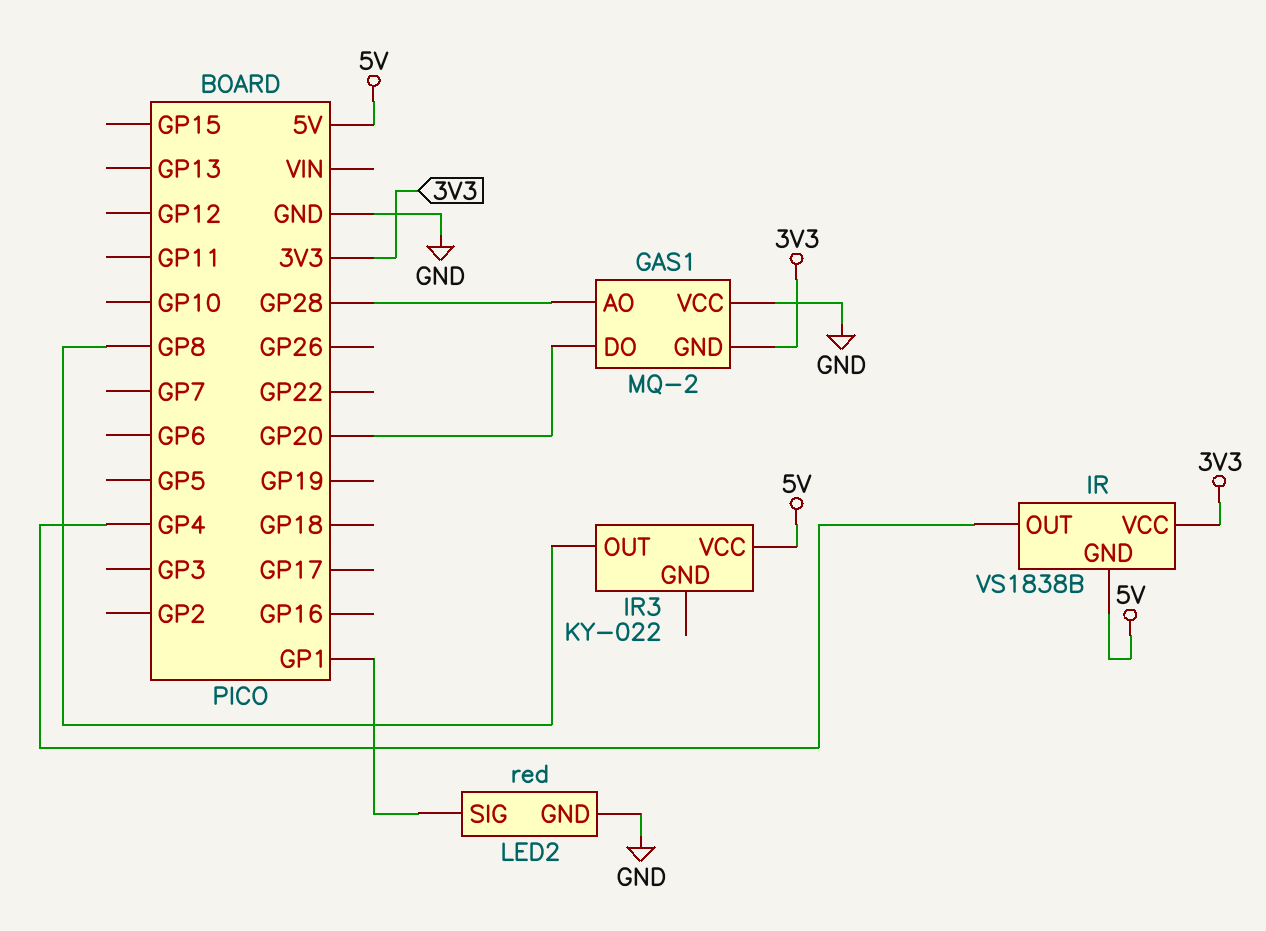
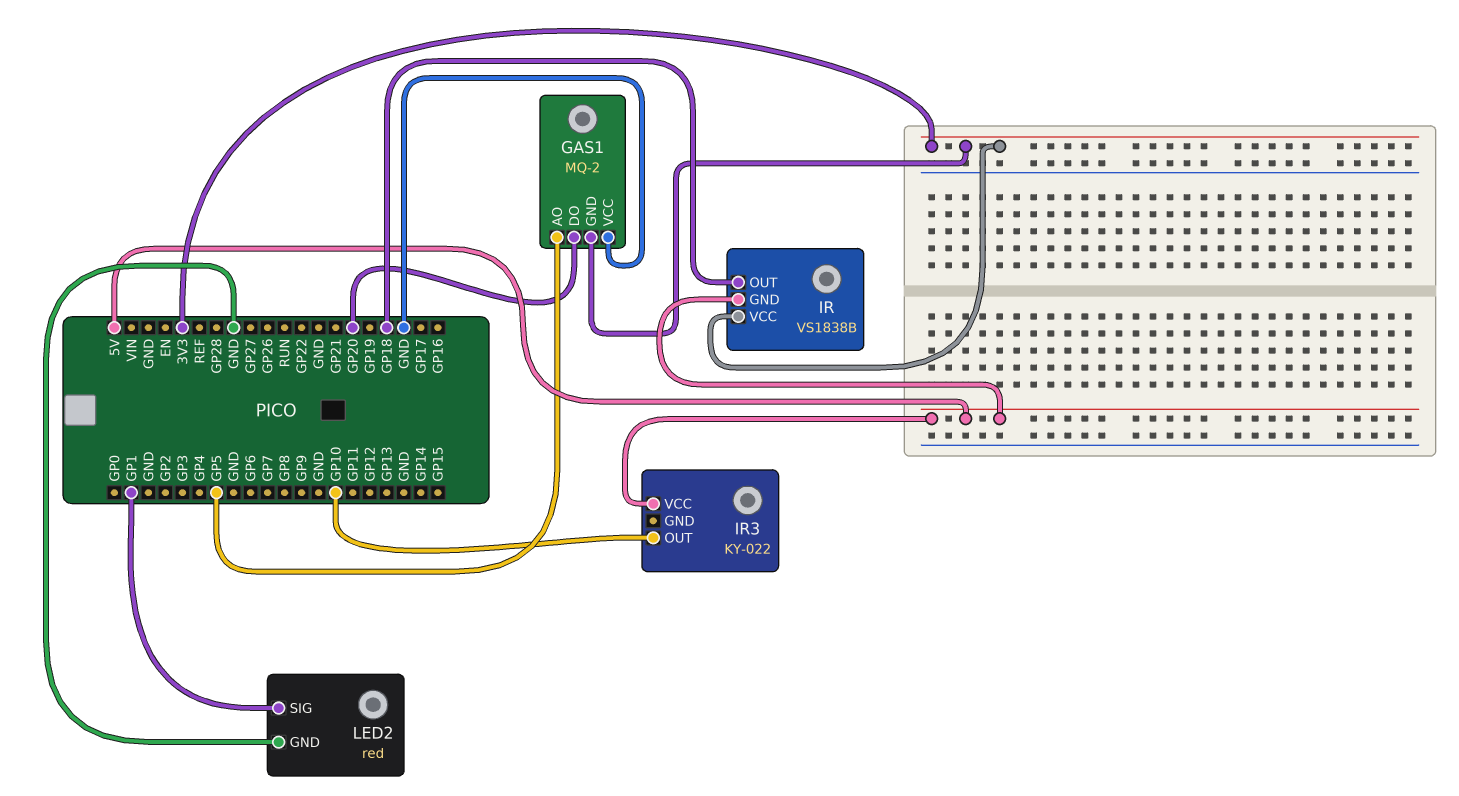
GAS1 pin AO: GP28 -> GP5
IR pin OUT: GP4 -> GP18
IR3 pin OUT: GP8 -> GP10

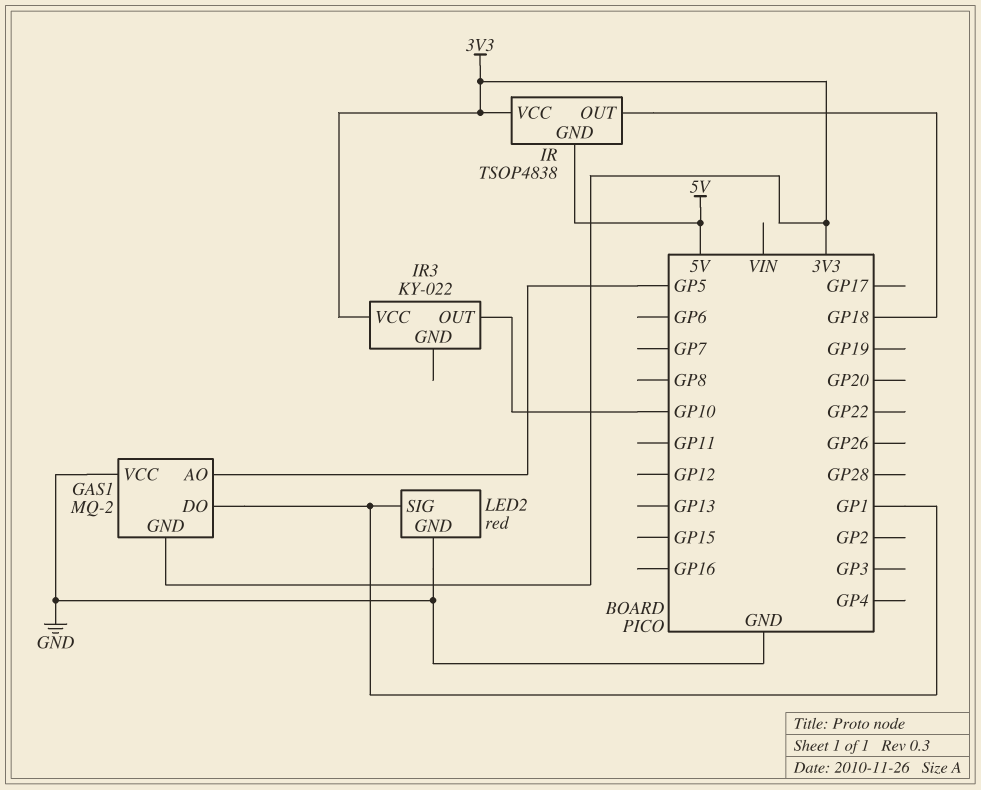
GAS1 pin DO: GP20 -> GP1
IR: VS1838B -> TSOP4838
IR3 pin VCC: 5V -> 3V3

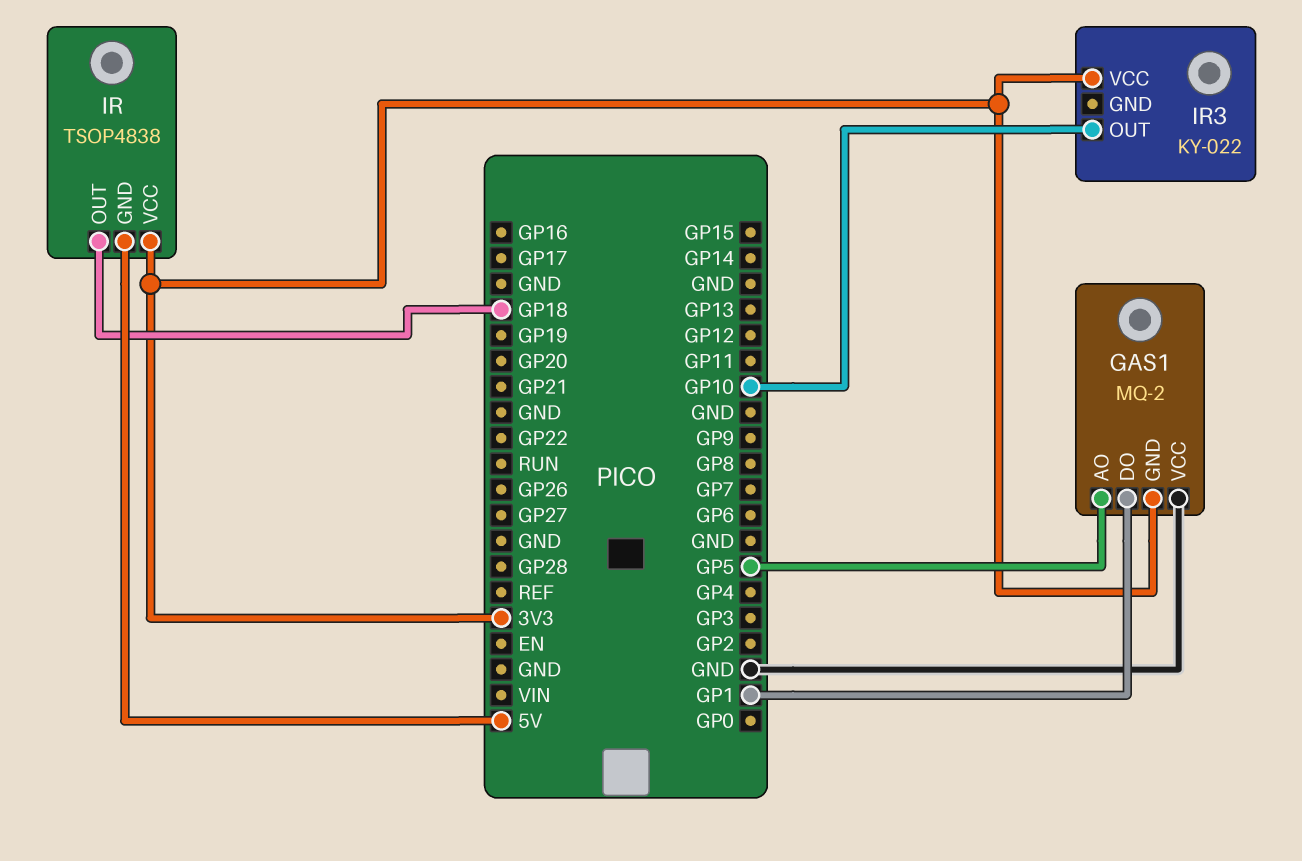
LED2: red -> none
LED2 pin GND: GND -> none
LED2 pin SIG: GP1 -> none

